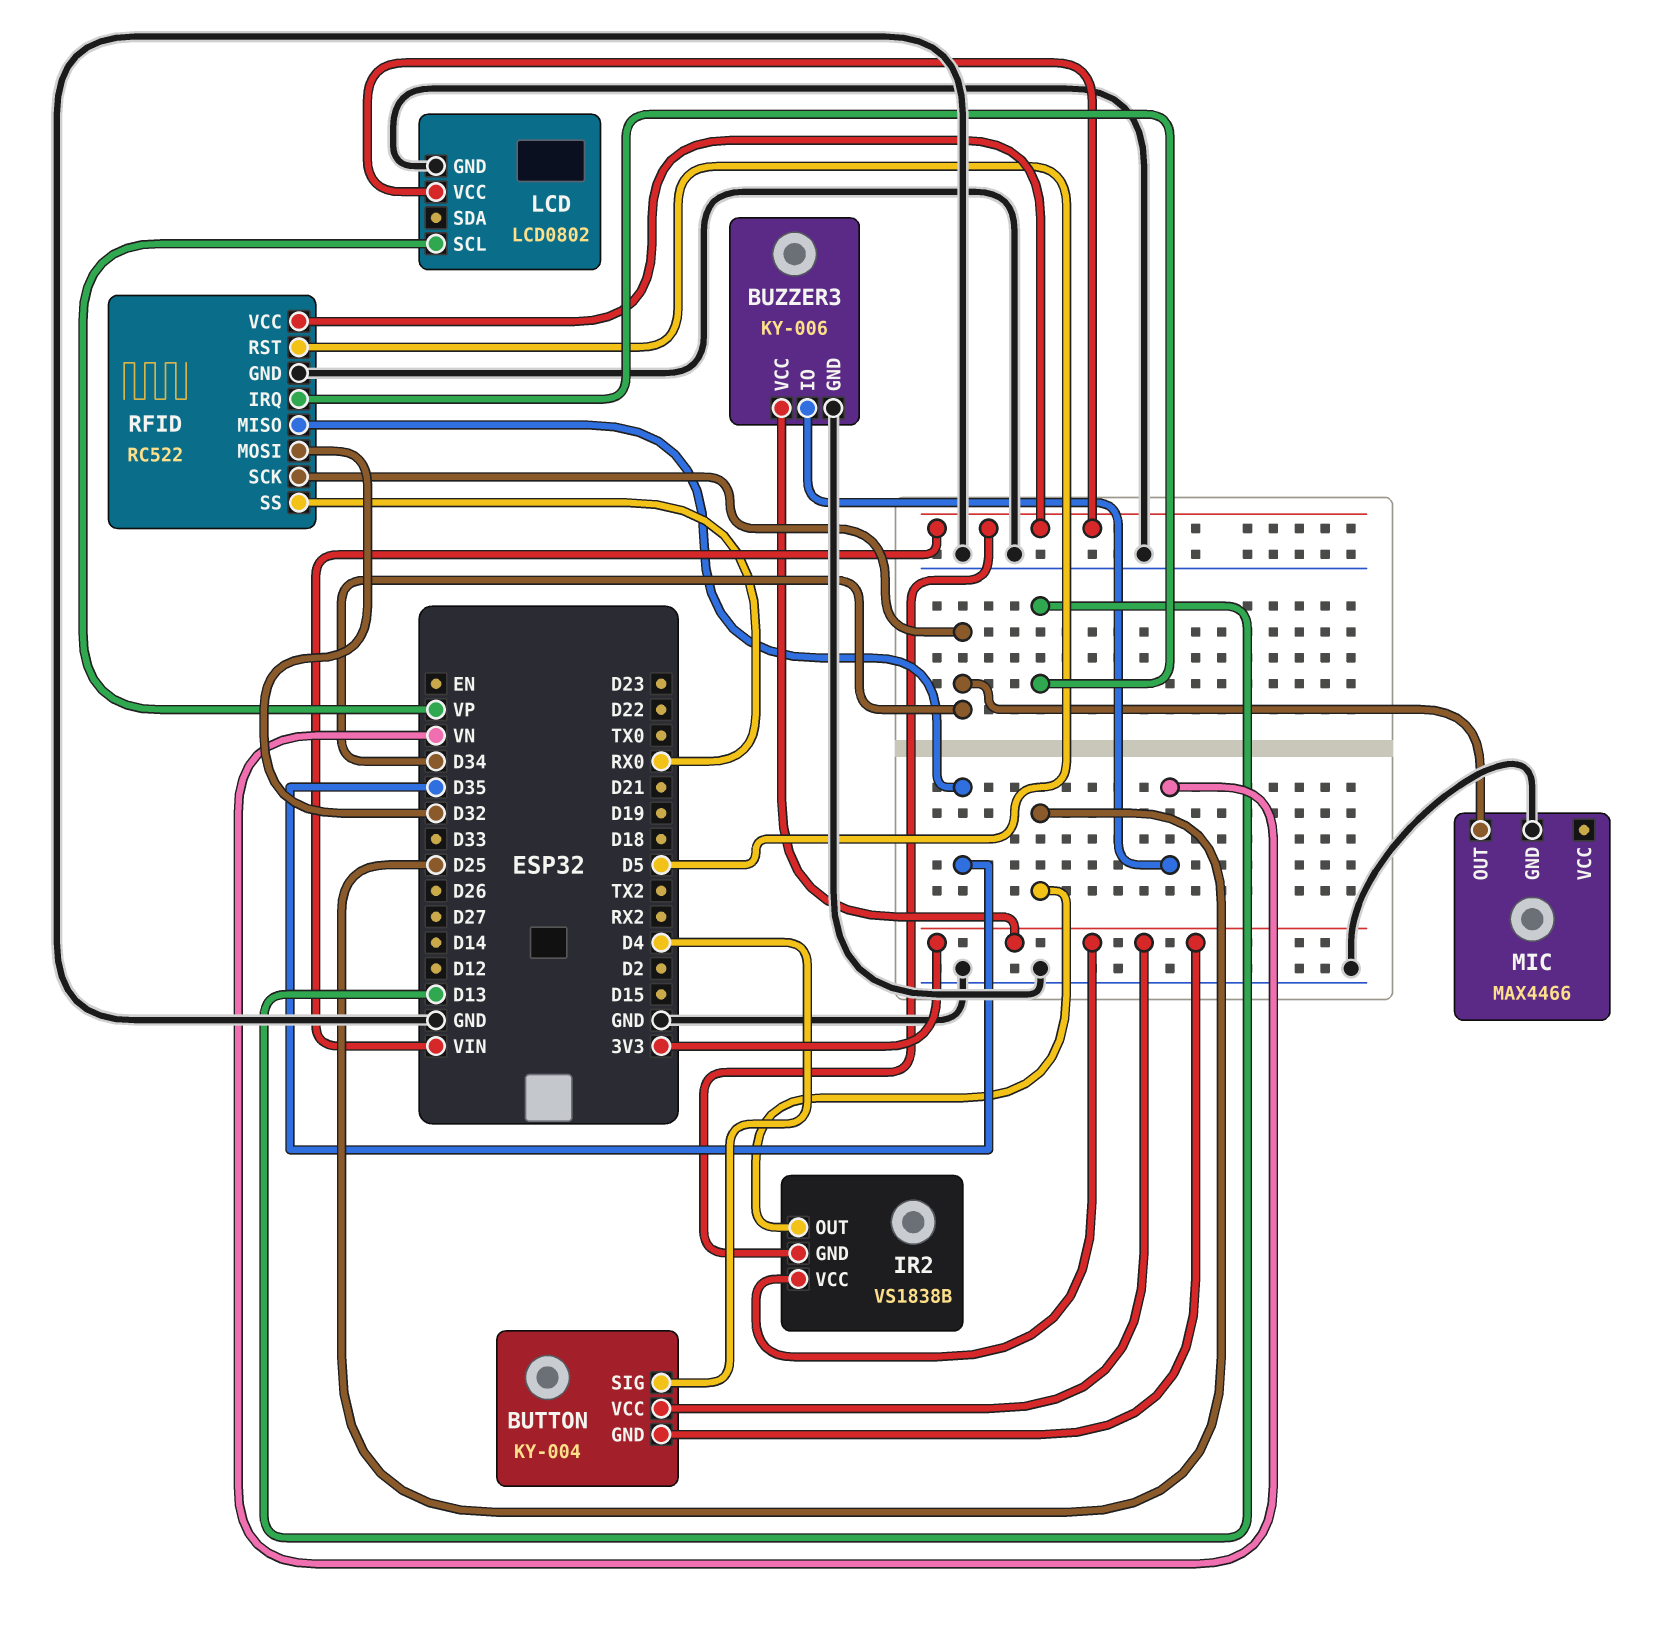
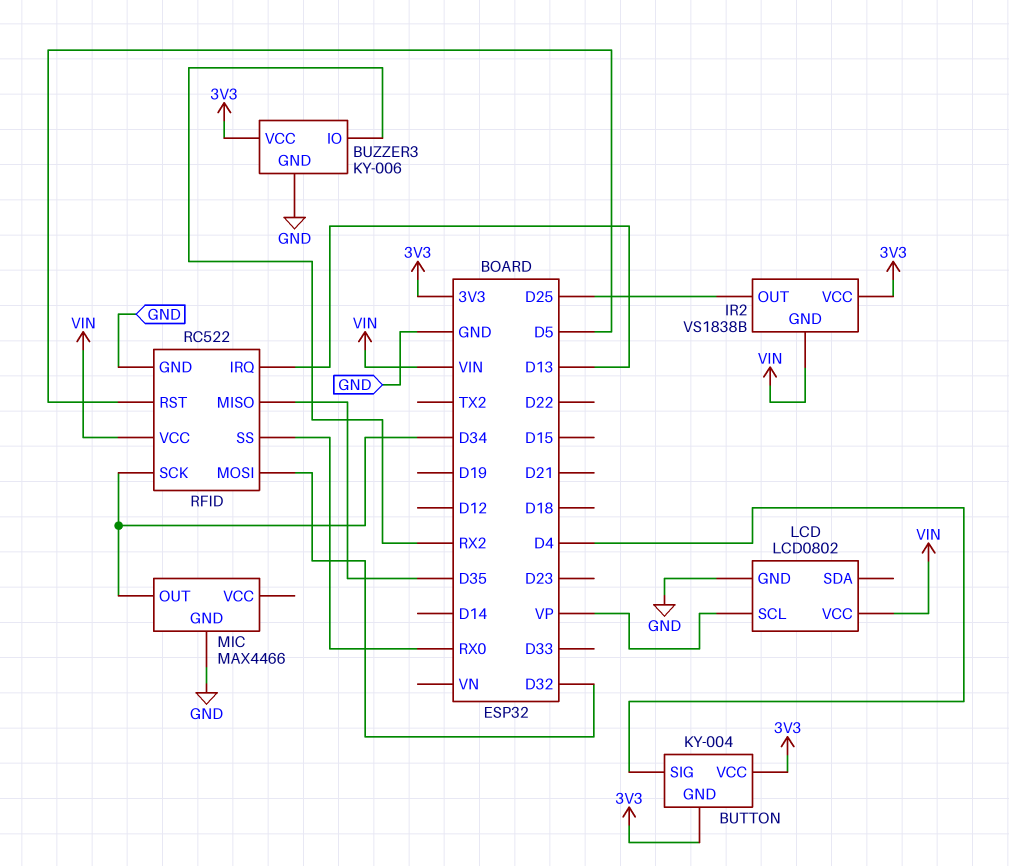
BUZZER3 pin IO: VN -> RX2

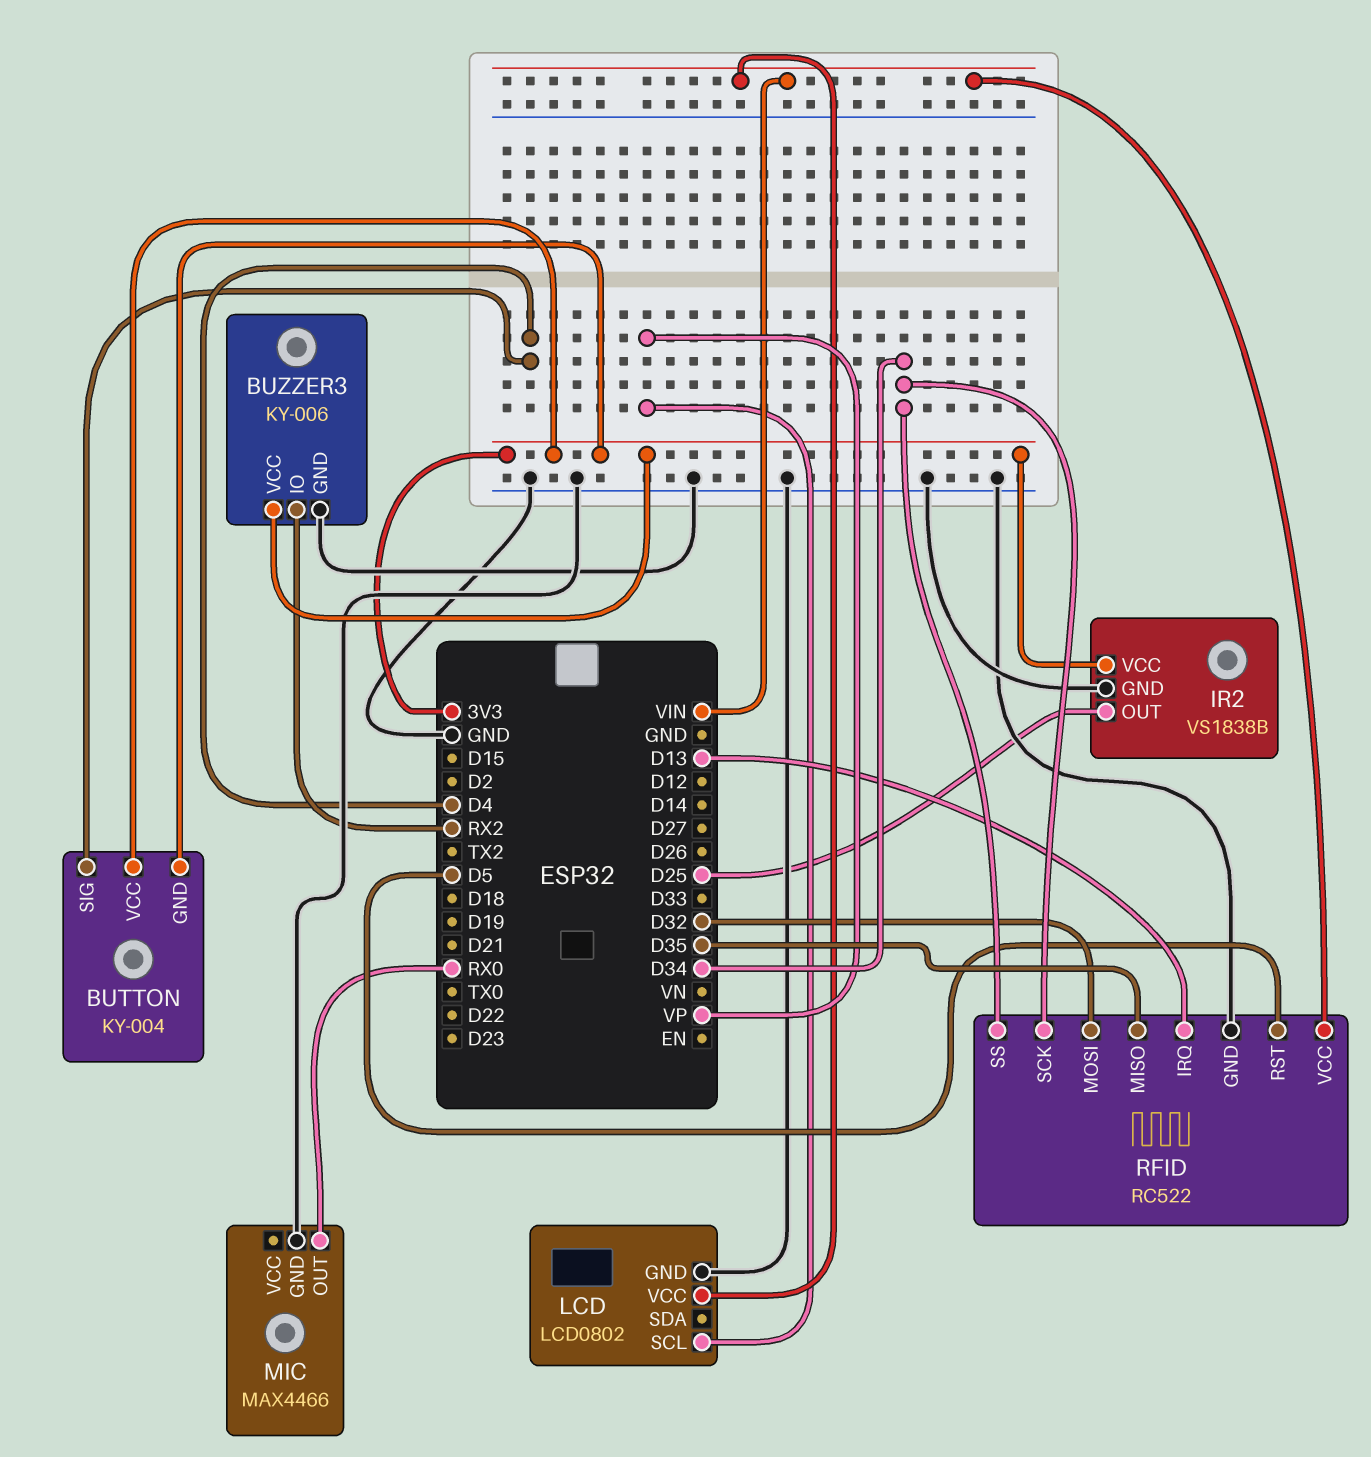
IR2 pin GND: VIN -> GND
MIC pin OUT: D34 -> RX0
RFID pin SS: RX0 -> D34

